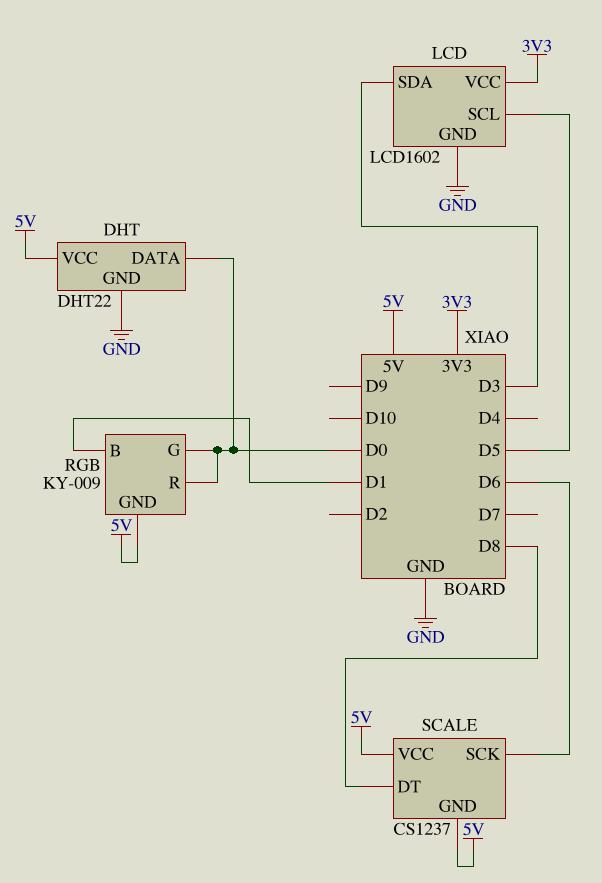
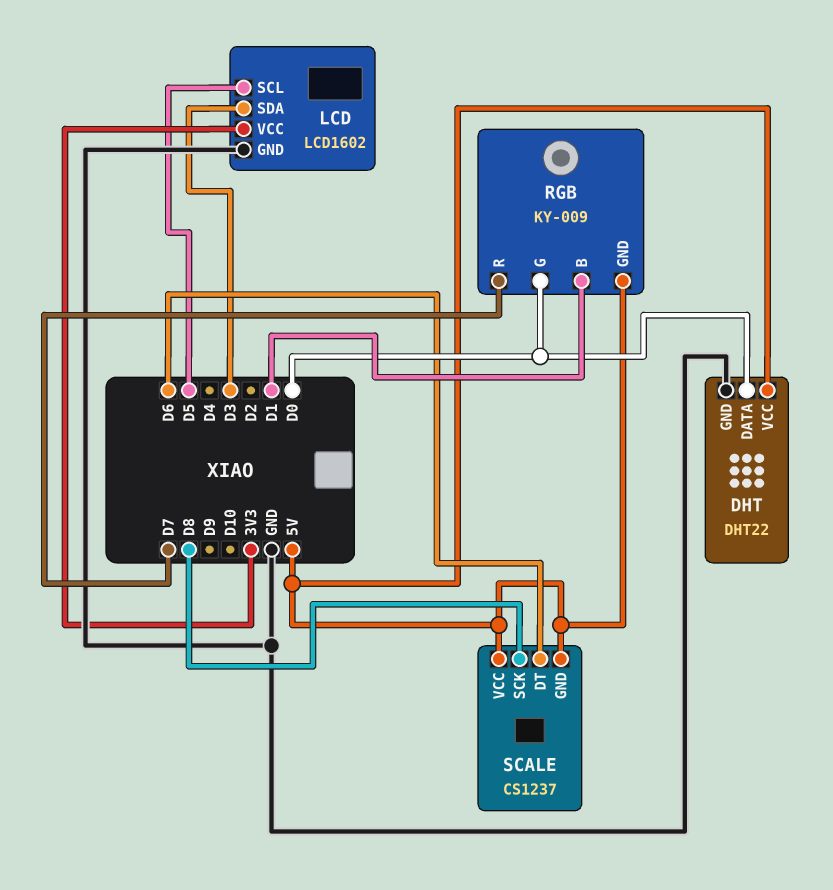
RGB pin R: D0 -> D7
SCALE pin DT: D8 -> D6
SCALE pin SCK: D6 -> D8

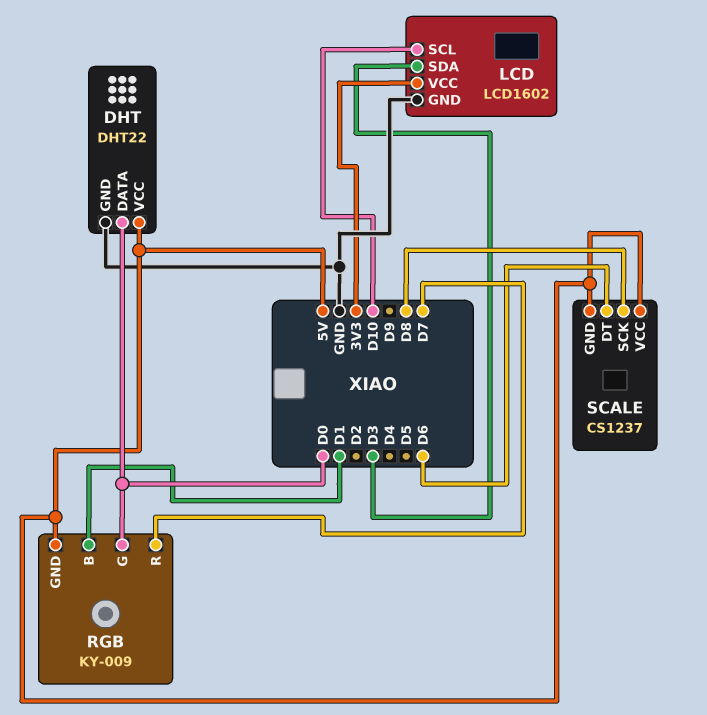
LCD pin SCL: D5 -> D10

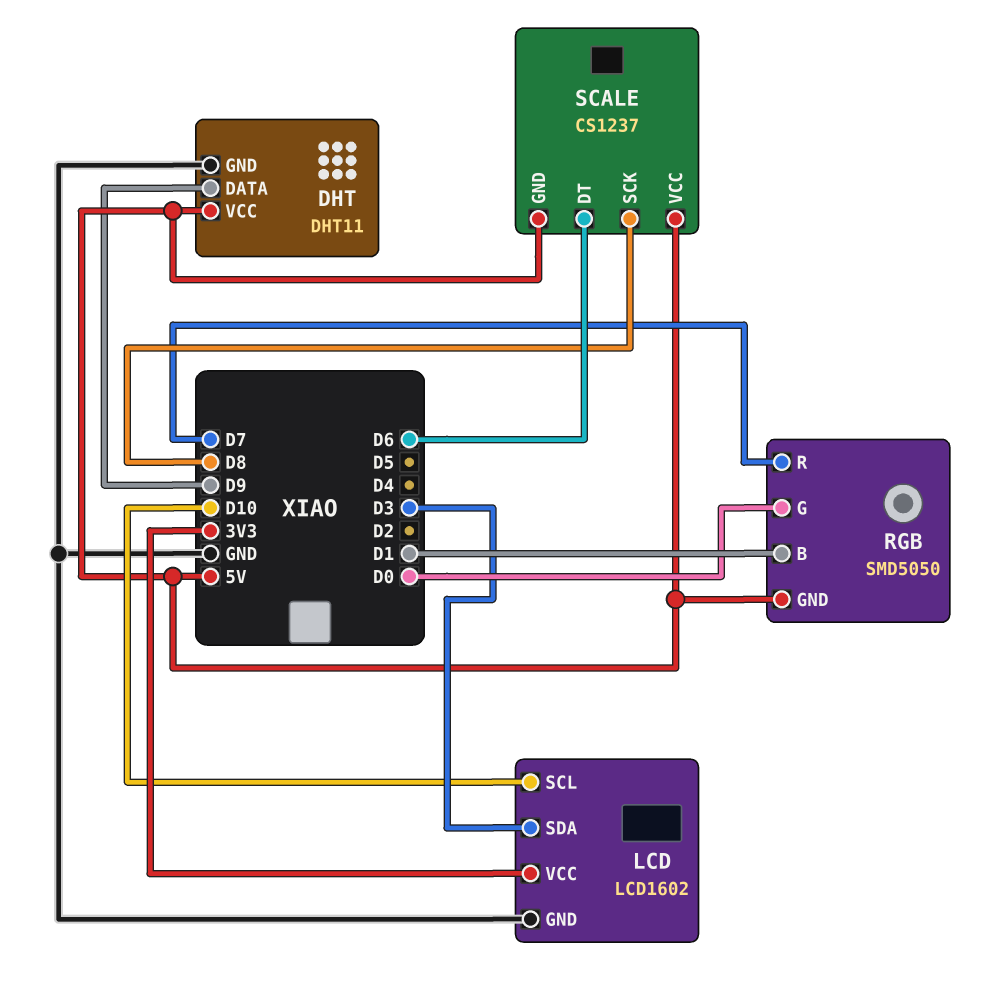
DHT: DHT22 -> DHT11
DHT pin DATA: D0 -> D9
RGB: KY-009 -> SMD5050

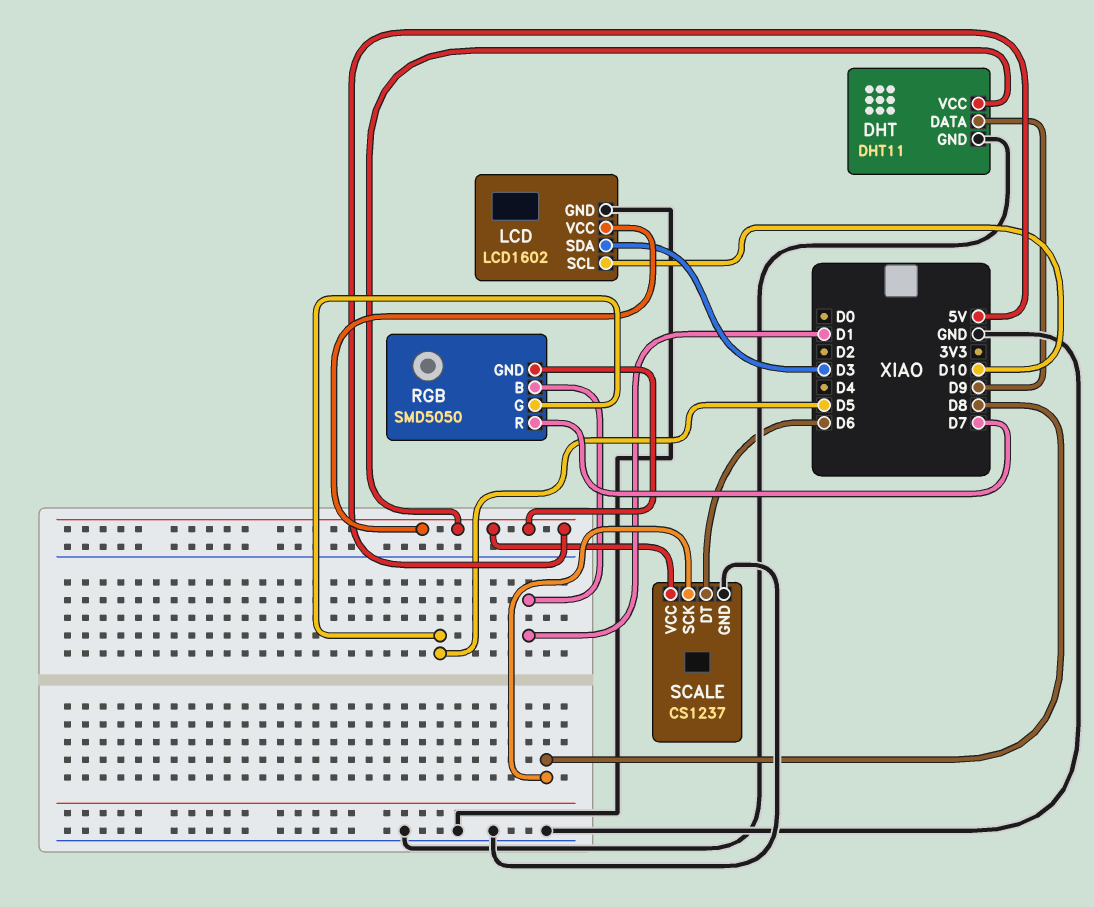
LCD pin VCC: 3V3 -> 5V
RGB pin G: D0 -> D5
SCALE pin GND: 5V -> GND

